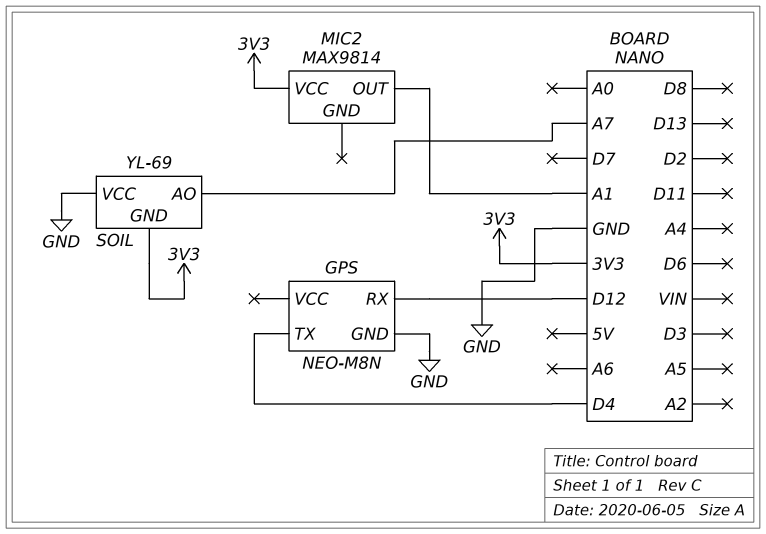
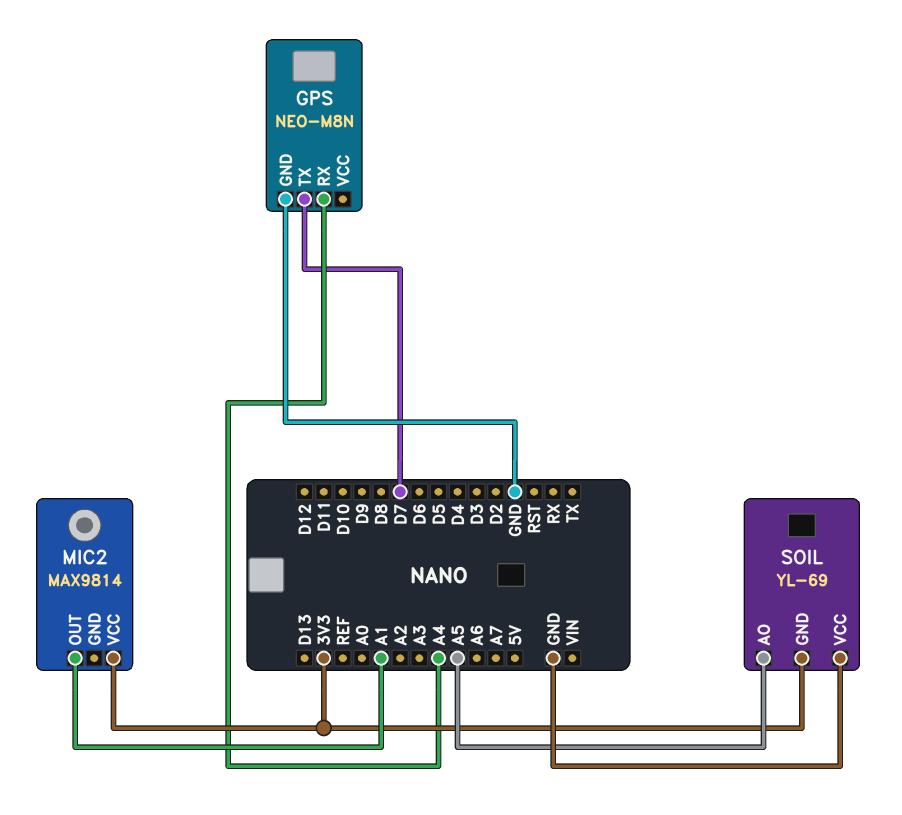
GPS pin RX: D12 -> A4
GPS pin TX: D4 -> D7
SOIL pin AO: A7 -> A5

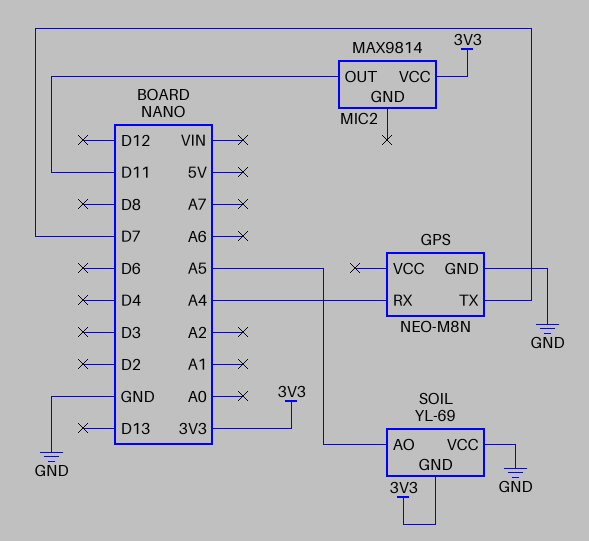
MIC2 pin OUT: A1 -> D11

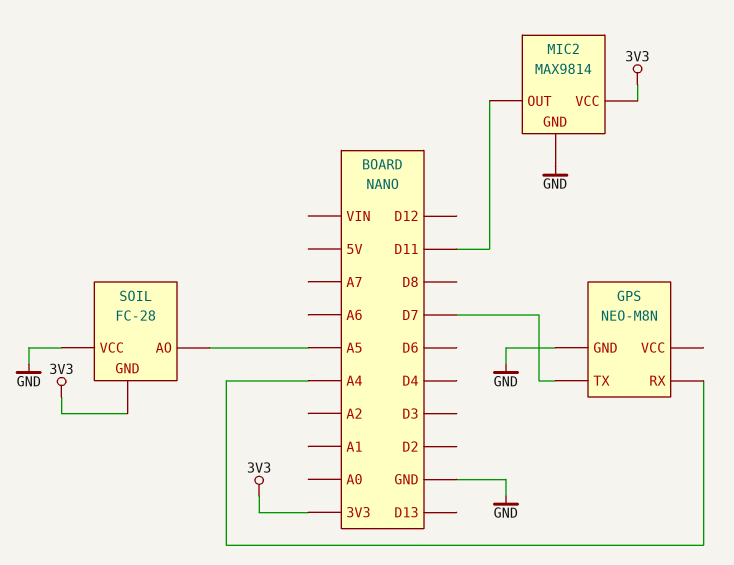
MIC2 pin GND: none -> GND
SOIL: YL-69 -> FC-28

